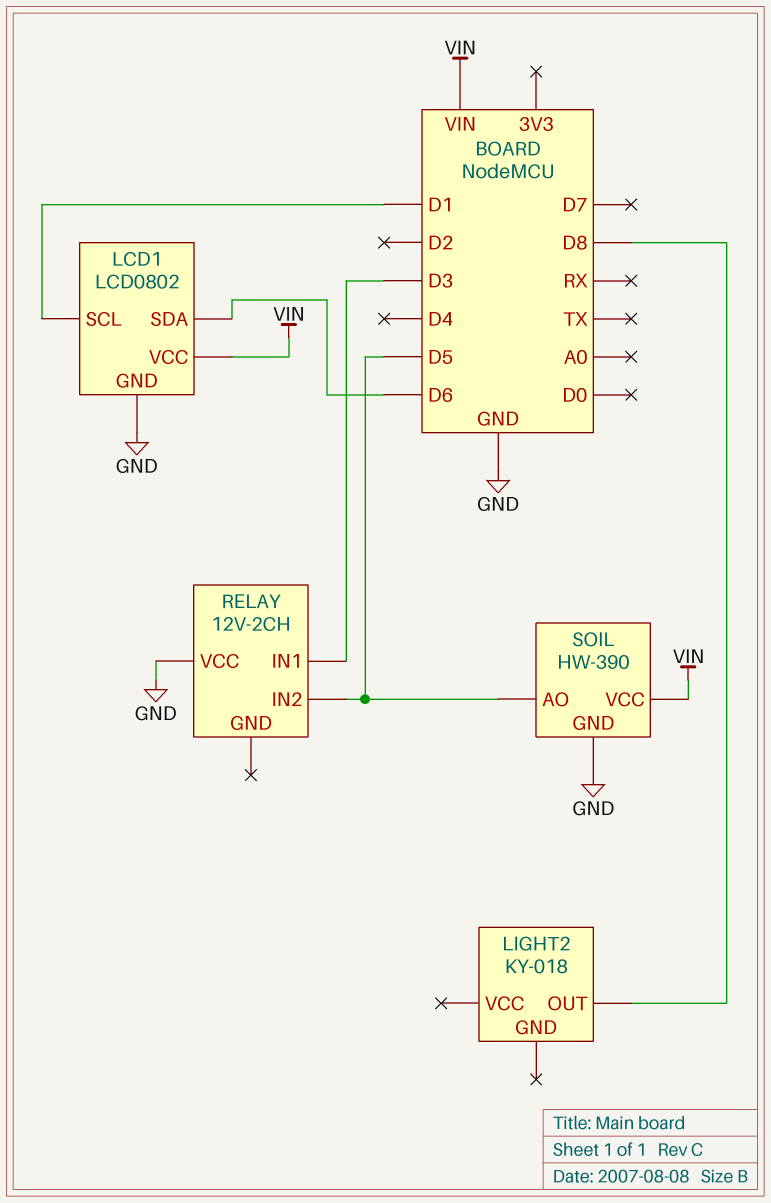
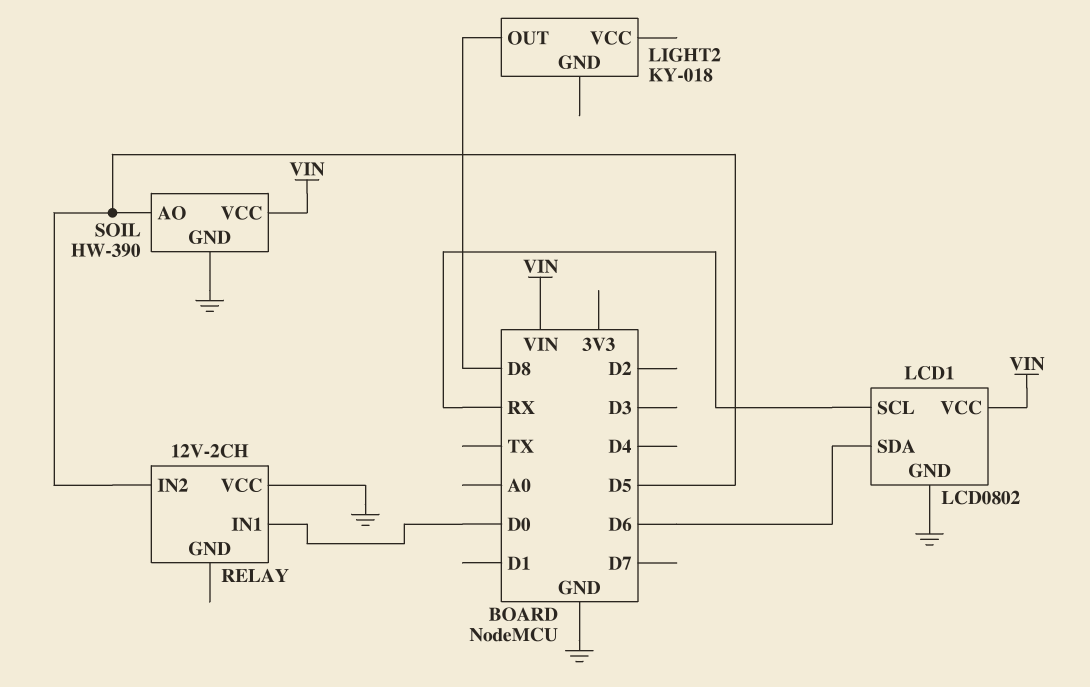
LCD1 pin SCL: D1 -> RX
RELAY pin IN1: D3 -> D0

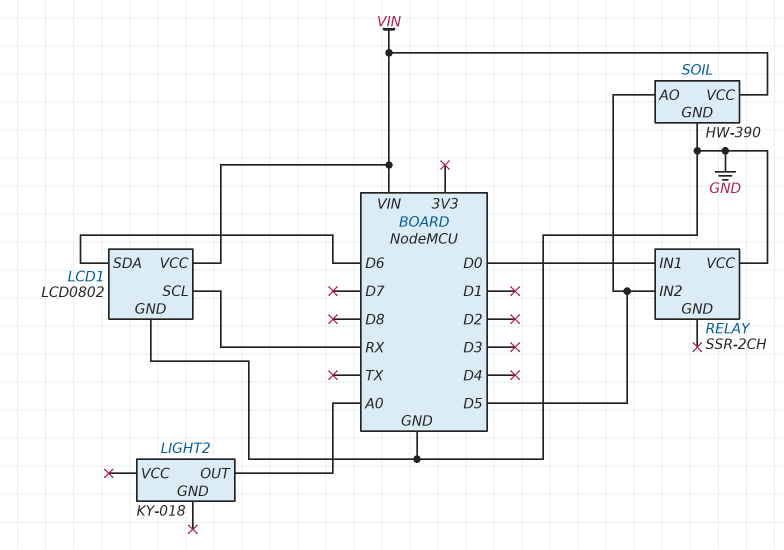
LIGHT2 pin OUT: D8 -> A0
RELAY: 12V-2CH -> SSR-2CH

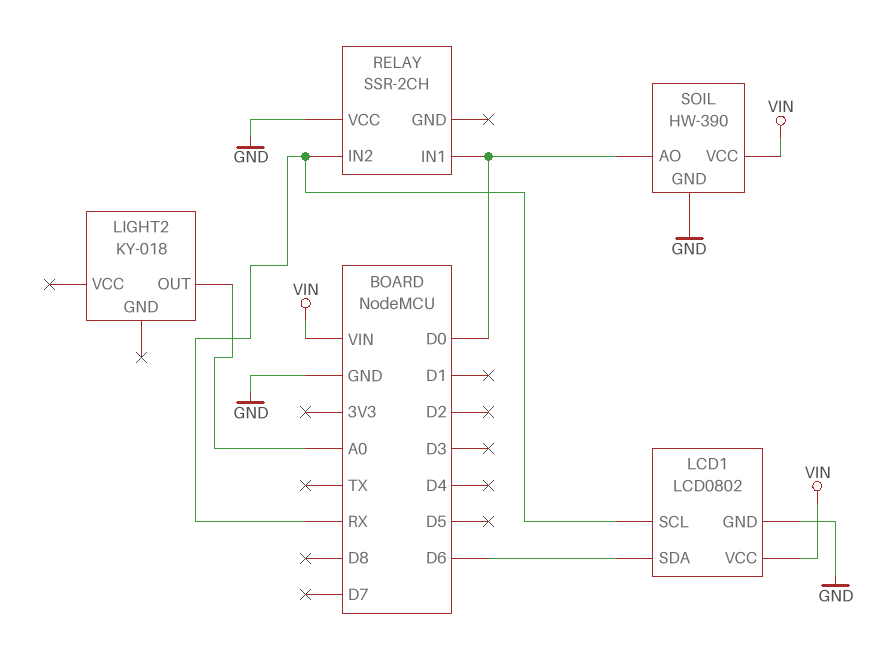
RELAY pin IN2: D5 -> RX
SOIL pin AO: D5 -> D0

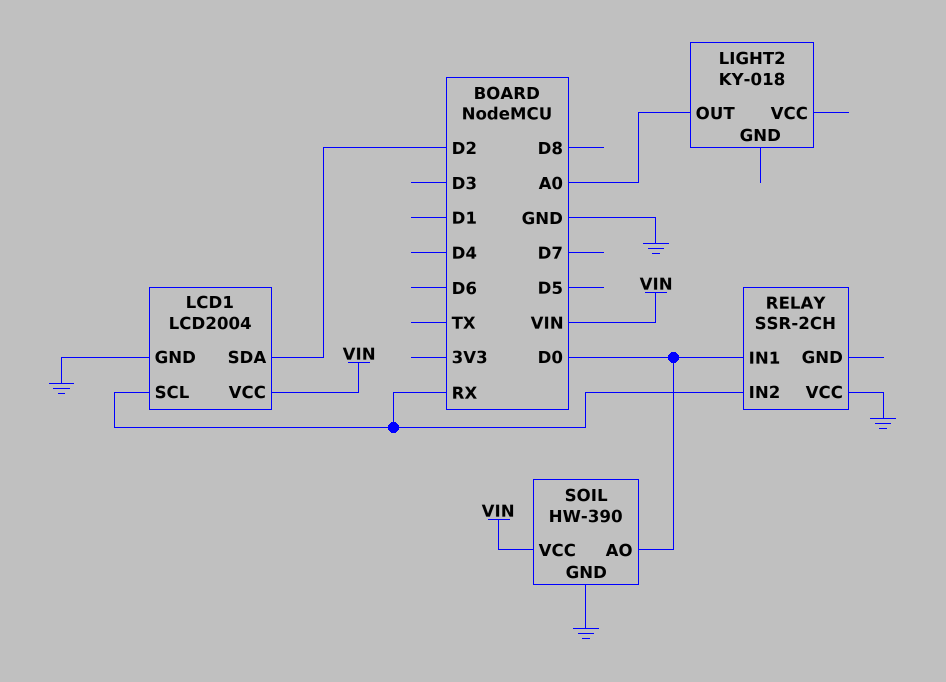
LCD1: LCD0802 -> LCD2004
LCD1 pin SDA: D6 -> D2

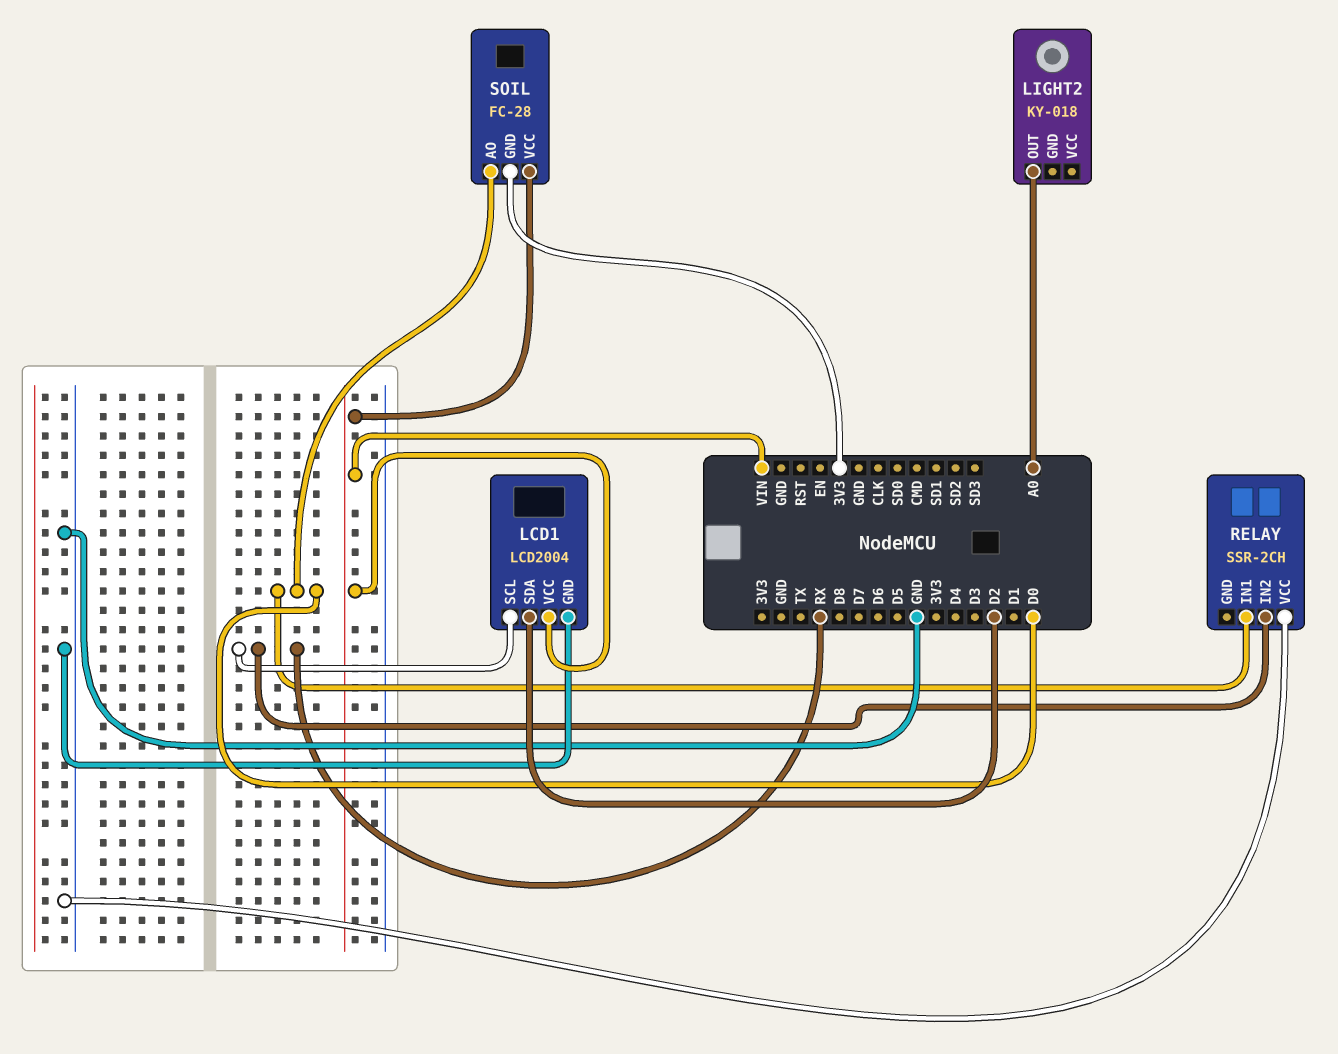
SOIL: HW-390 -> FC-28
SOIL pin GND: GND -> 3V3

